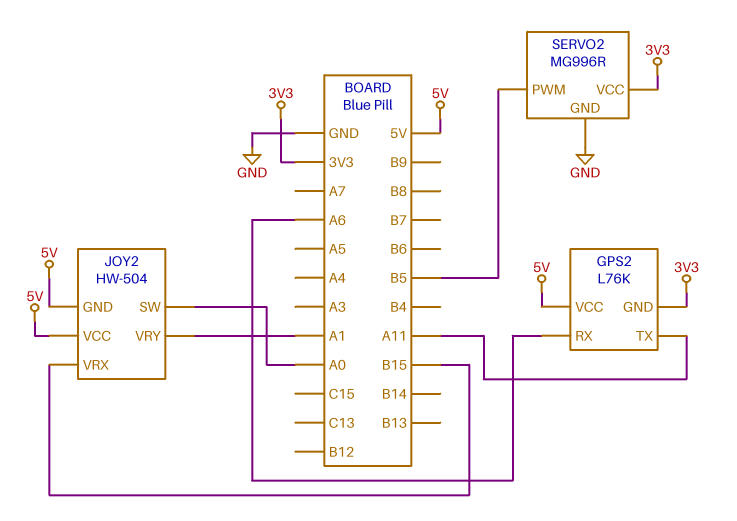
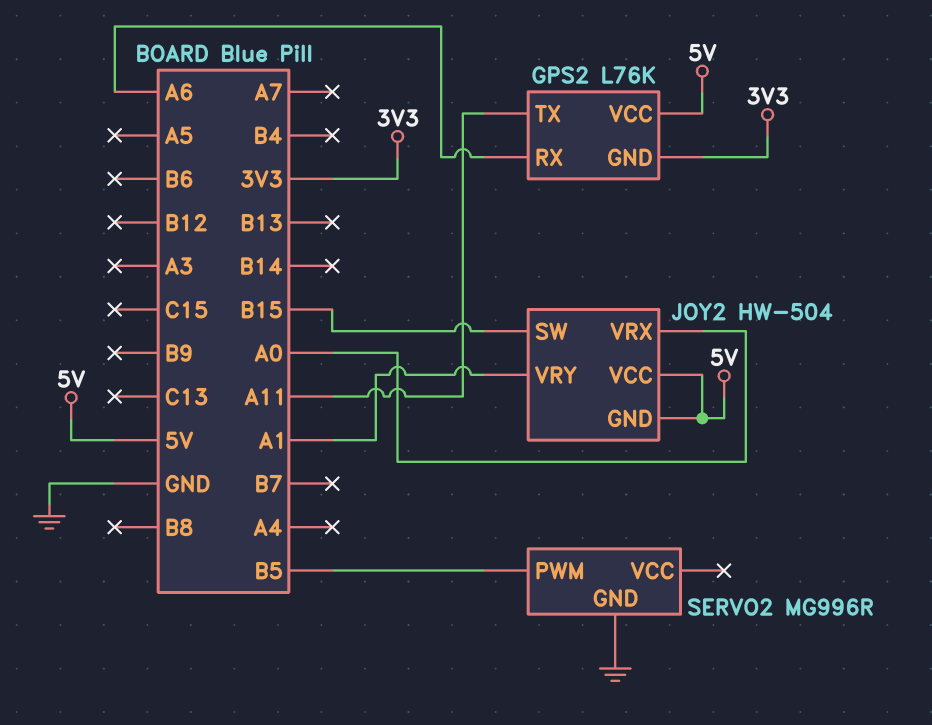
JOY2 pin SW: A0 -> B15
JOY2 pin VRX: B15 -> A0
SERVO2 pin VCC: 3V3 -> none

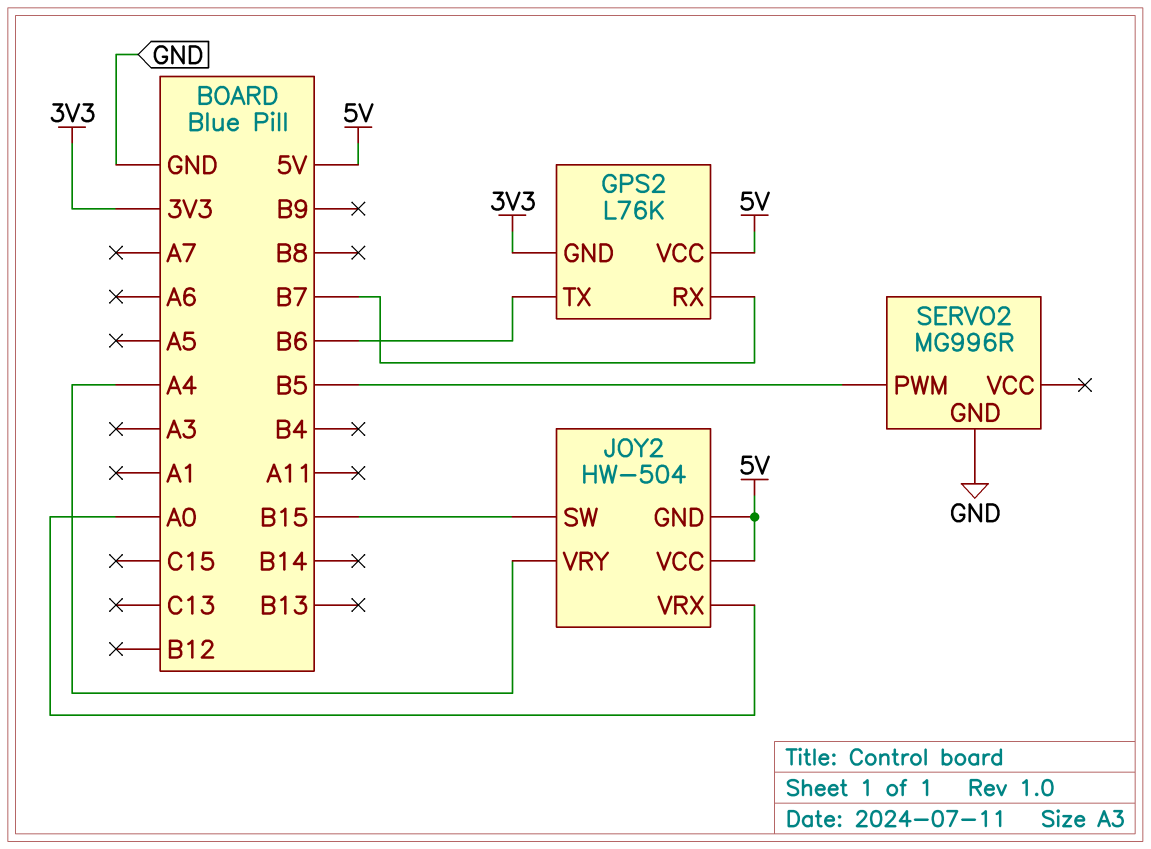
GPS2 pin RX: A6 -> B7
GPS2 pin TX: A11 -> B6
JOY2 pin VRY: A1 -> A4

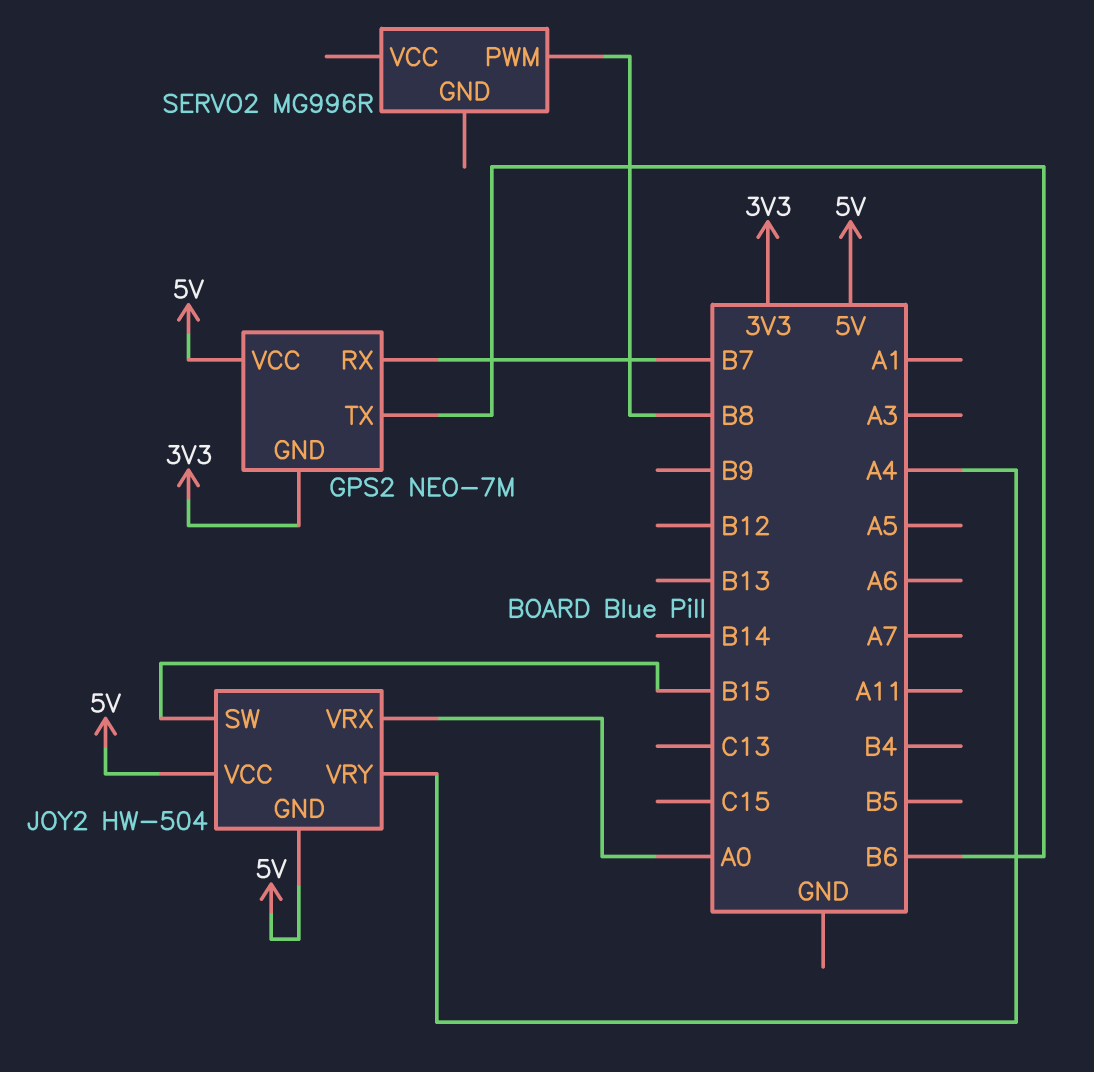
GPS2: L76K -> NEO-7M
SERVO2 pin GND: GND -> none
SERVO2 pin PWM: B5 -> B8

